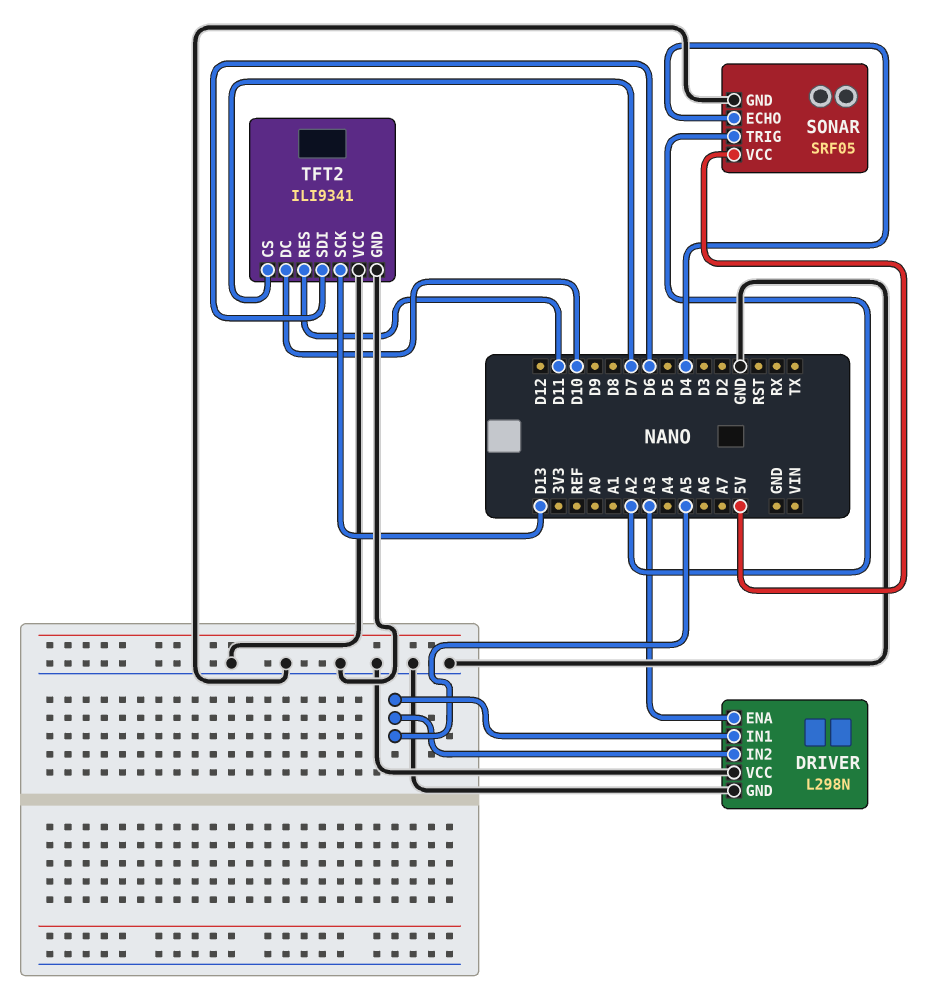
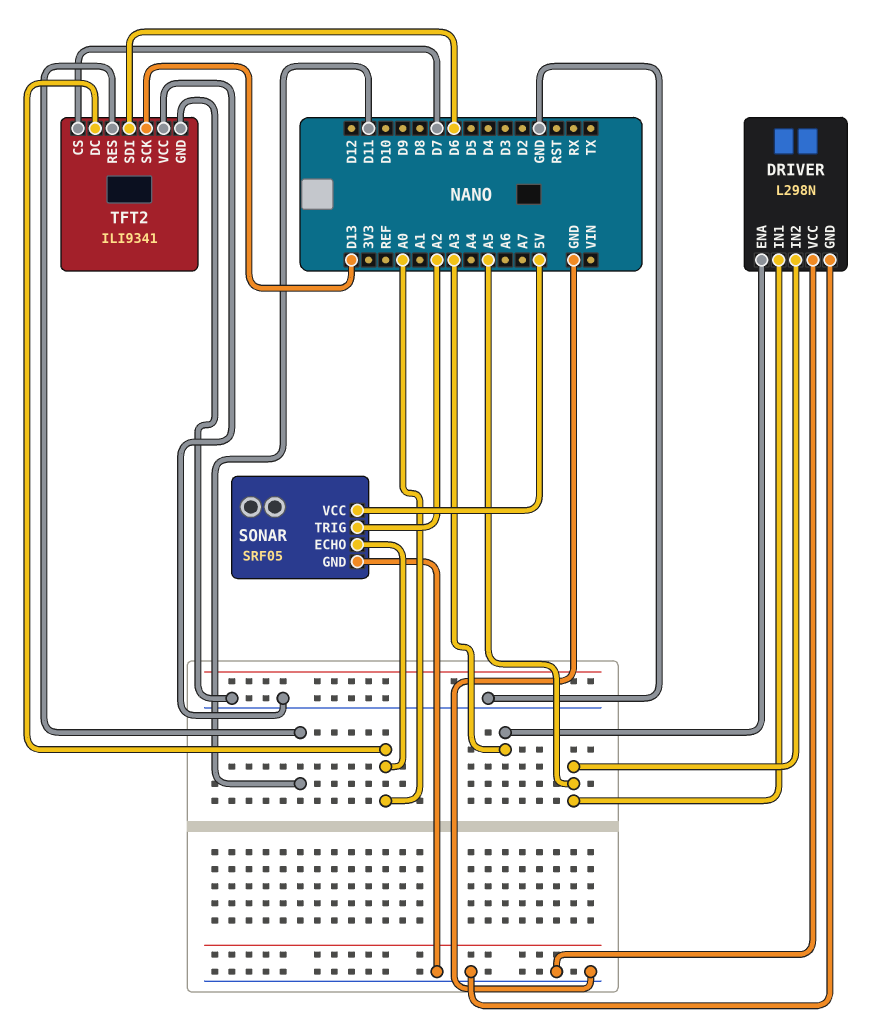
SONAR pin ECHO: D4 -> A0
TFT2 pin DC: D10 -> A0

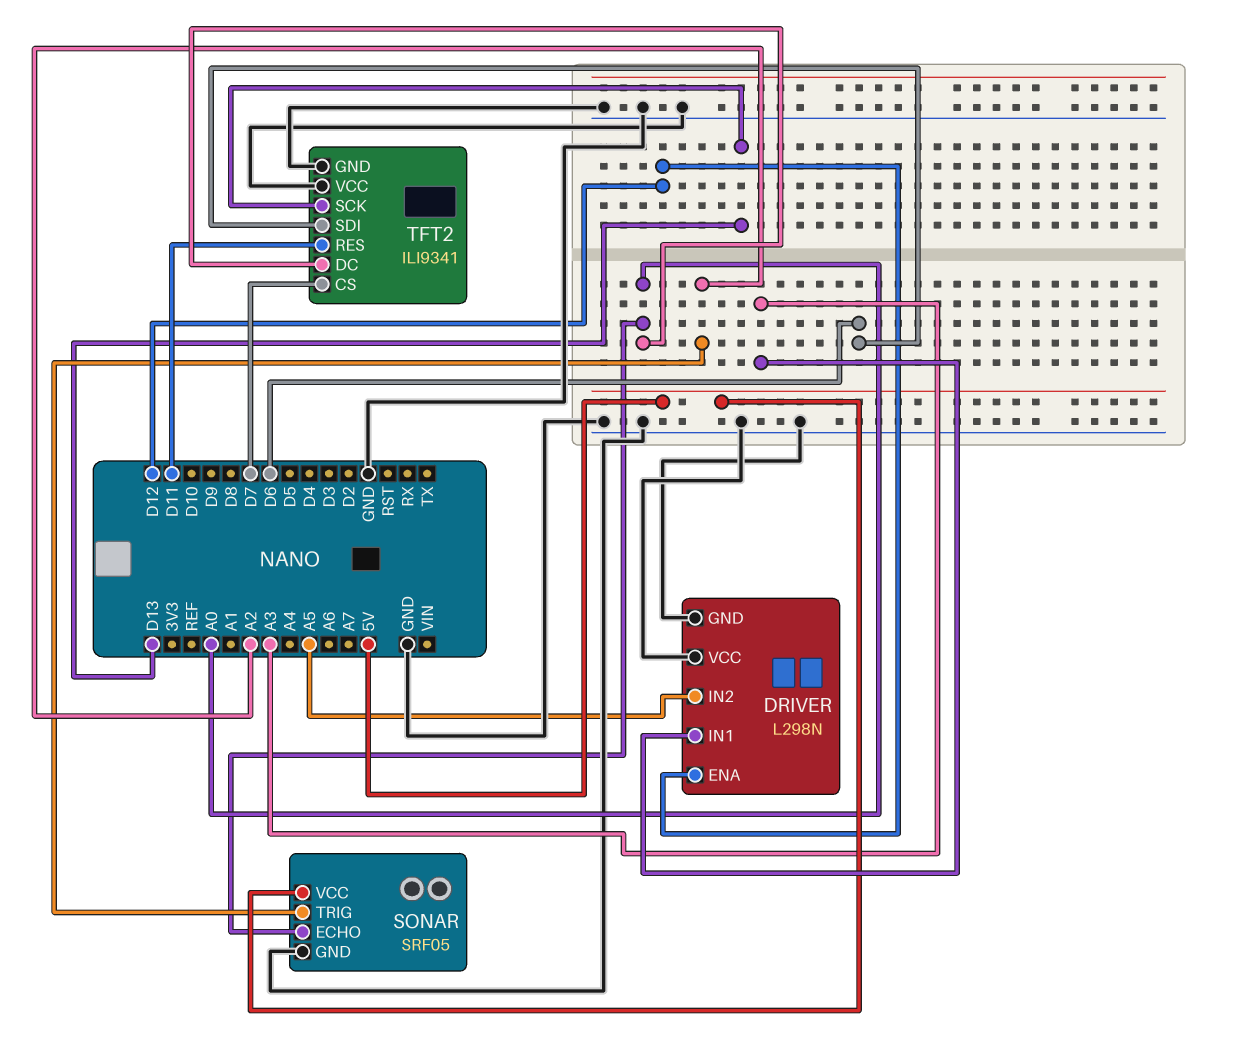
DRIVER pin ENA: A3 -> D12
DRIVER pin IN1: A5 -> A3

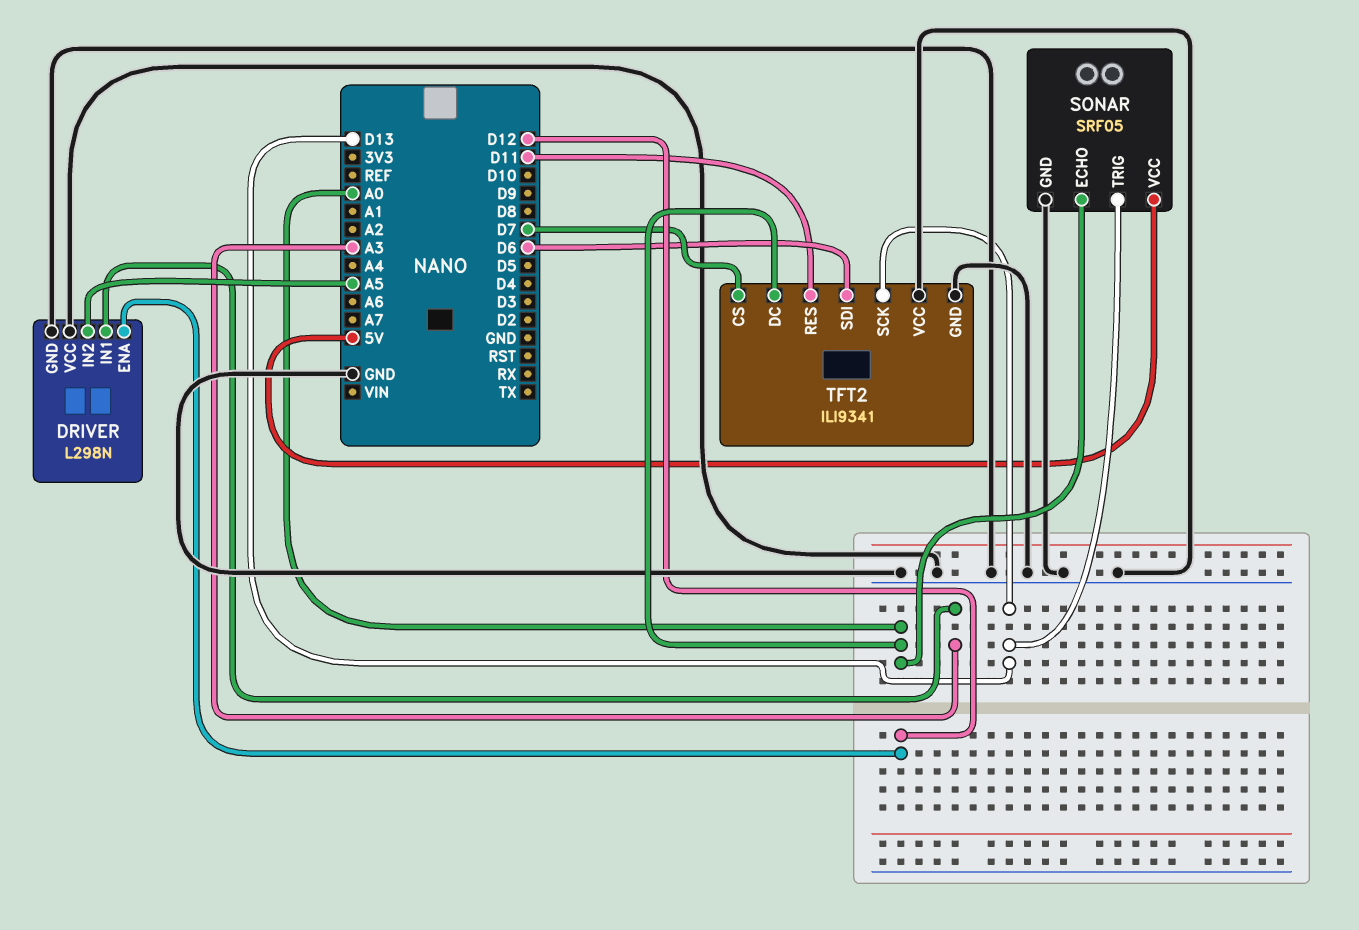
SONAR pin TRIG: A2 -> D13

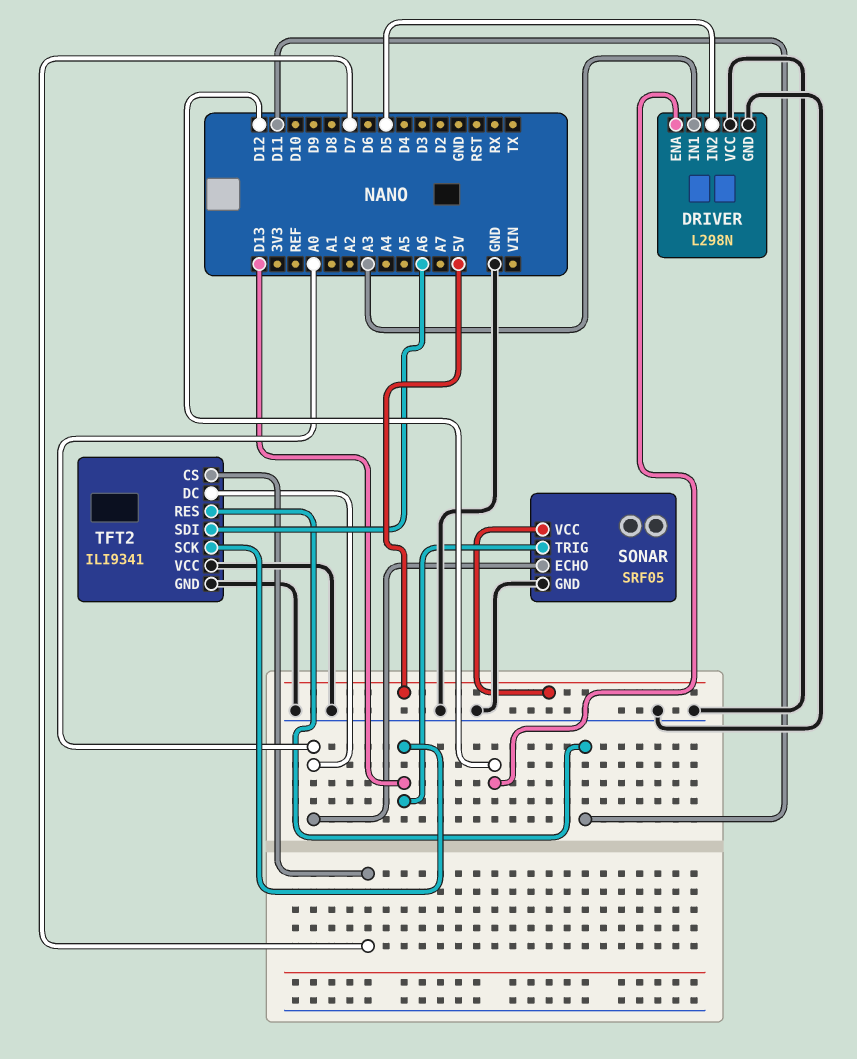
DRIVER pin IN2: A5 -> D5
TFT2 pin SDI: D6 -> A6

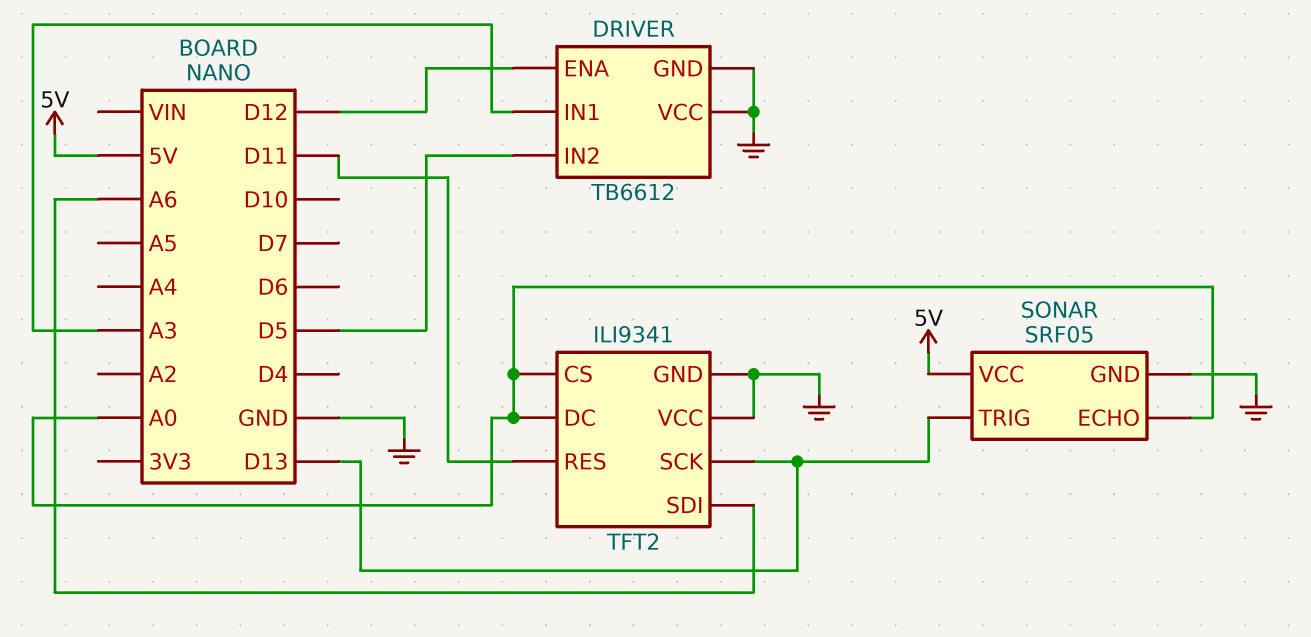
DRIVER: L298N -> TB6612
TFT2 pin CS: D7 -> A0

